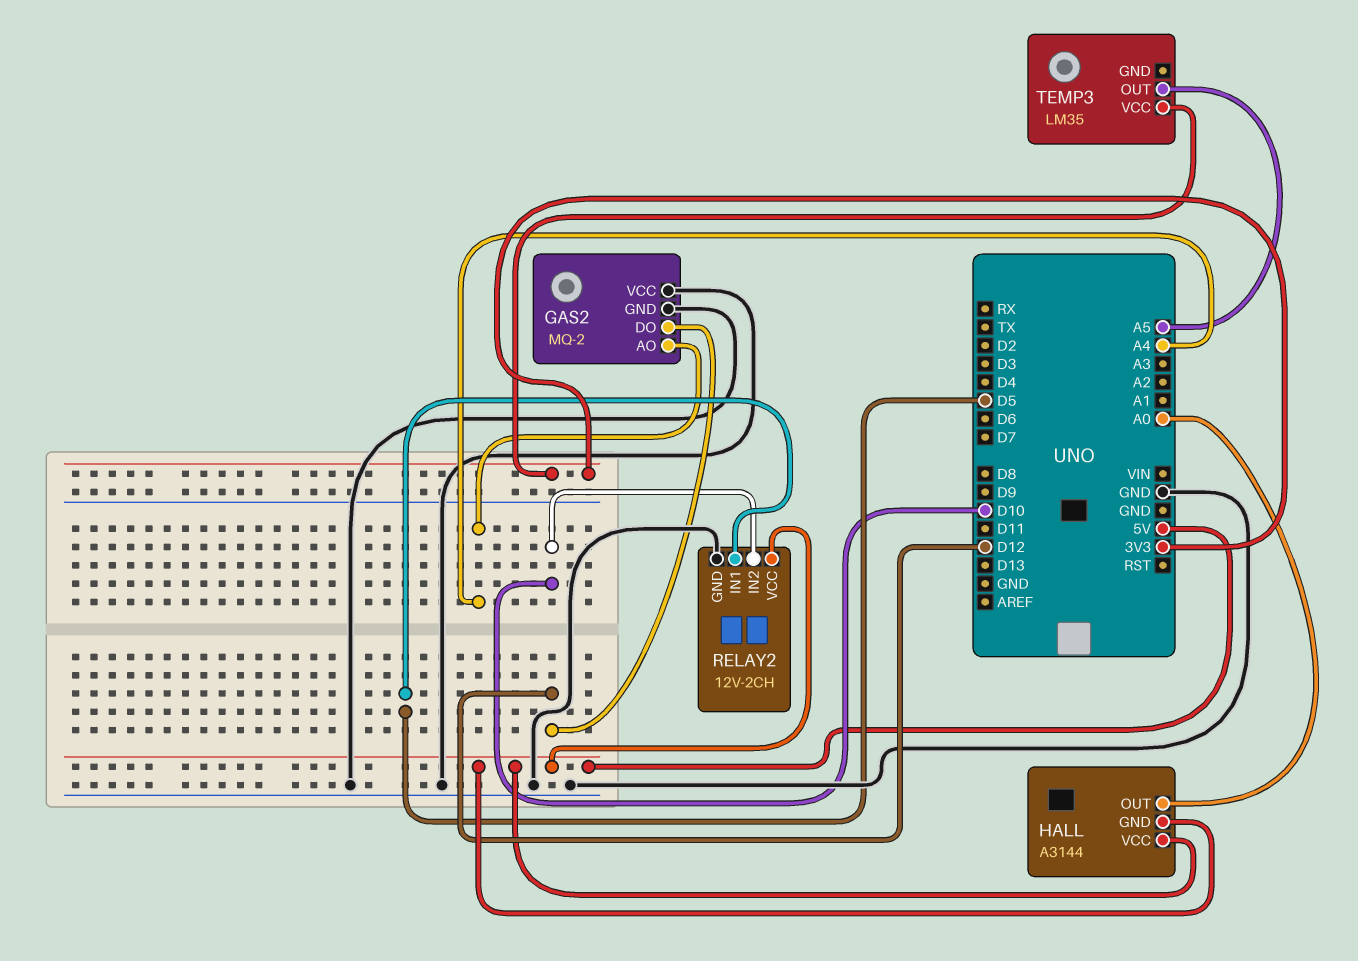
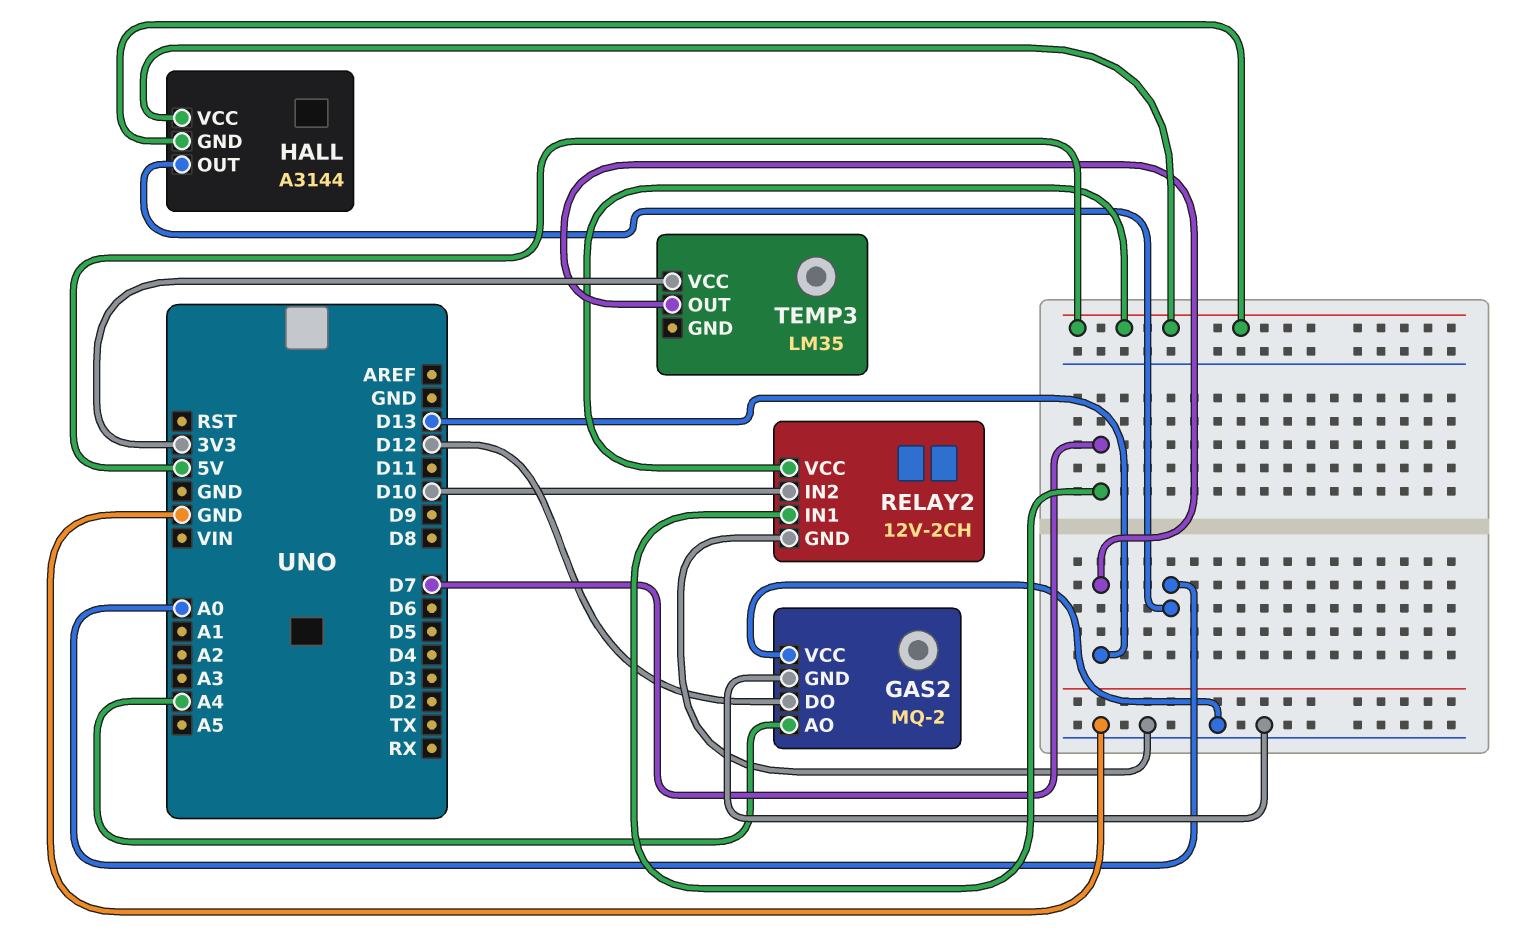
RELAY2 pin IN1: D5 -> D7
TEMP3 pin OUT: A5 -> D13

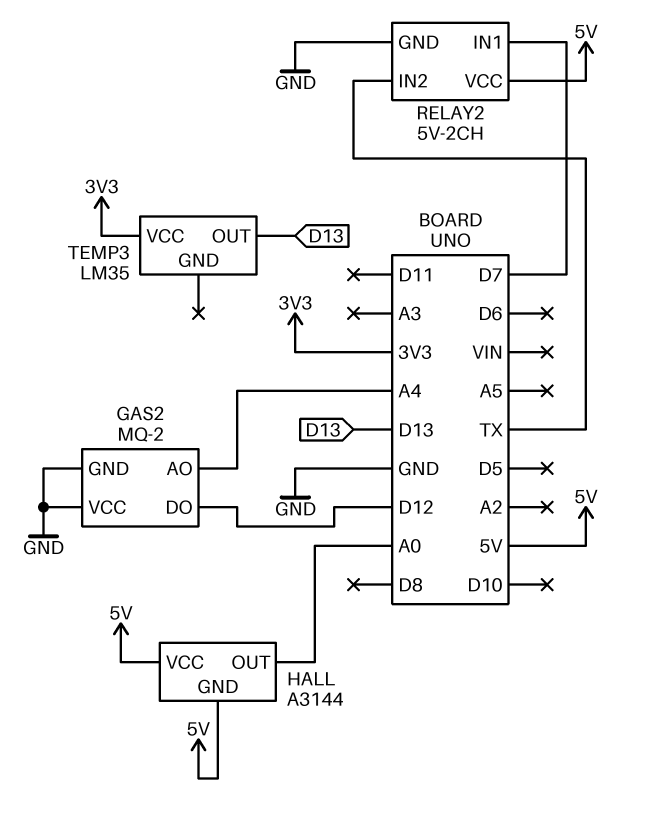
RELAY2: 12V-2CH -> 5V-2CH
RELAY2 pin IN2: D10 -> TX

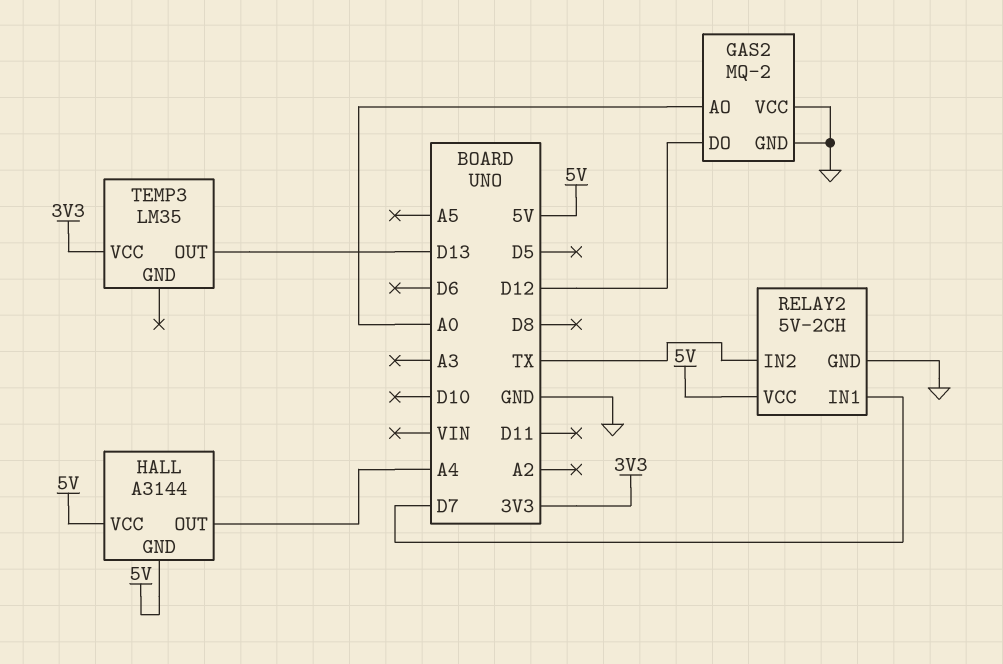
GAS2 pin AO: A4 -> A0
HALL pin OUT: A0 -> A4

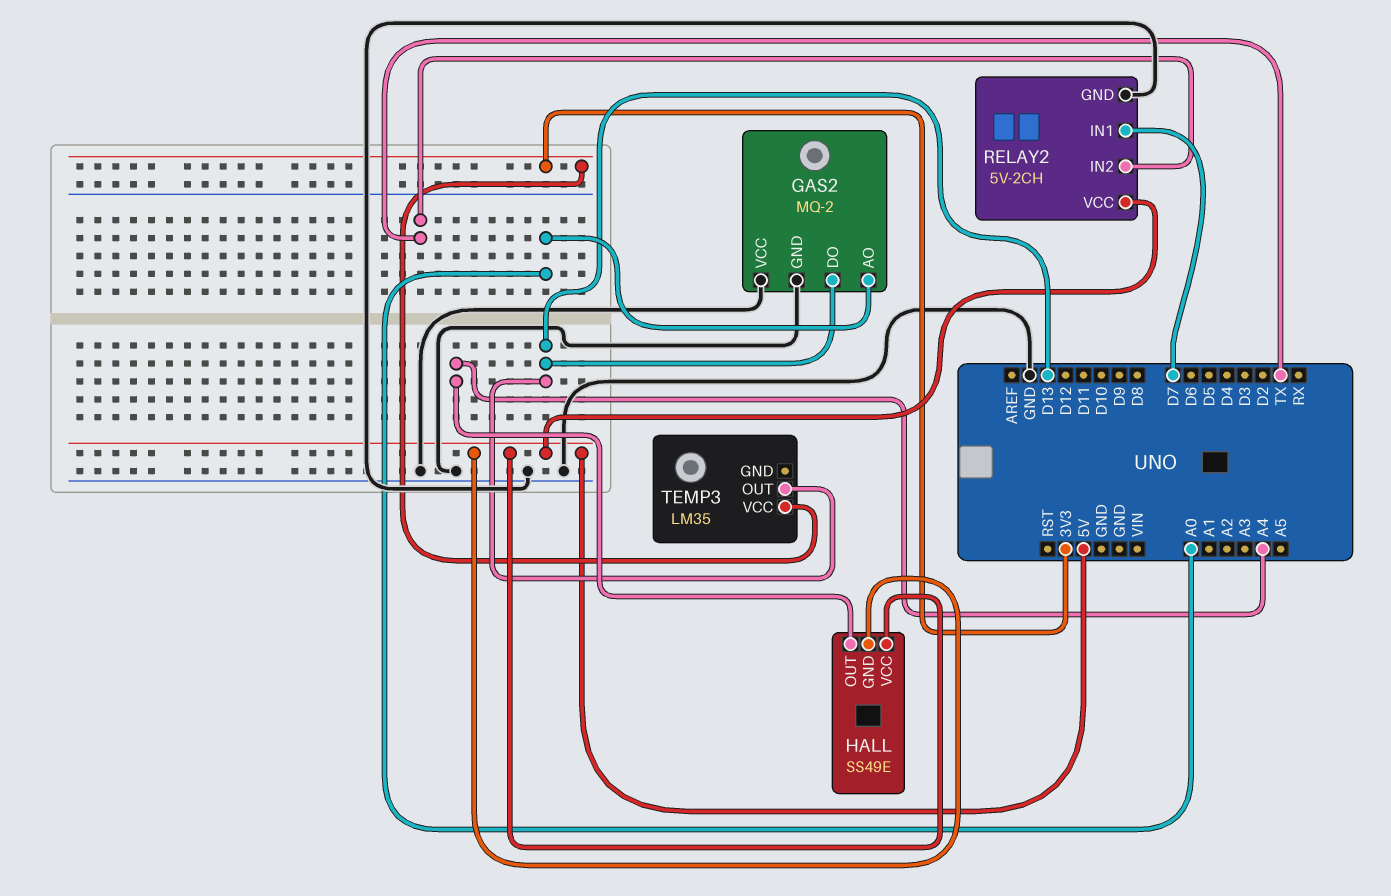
GAS2 pin DO: D12 -> D13
HALL: A3144 -> SS49E

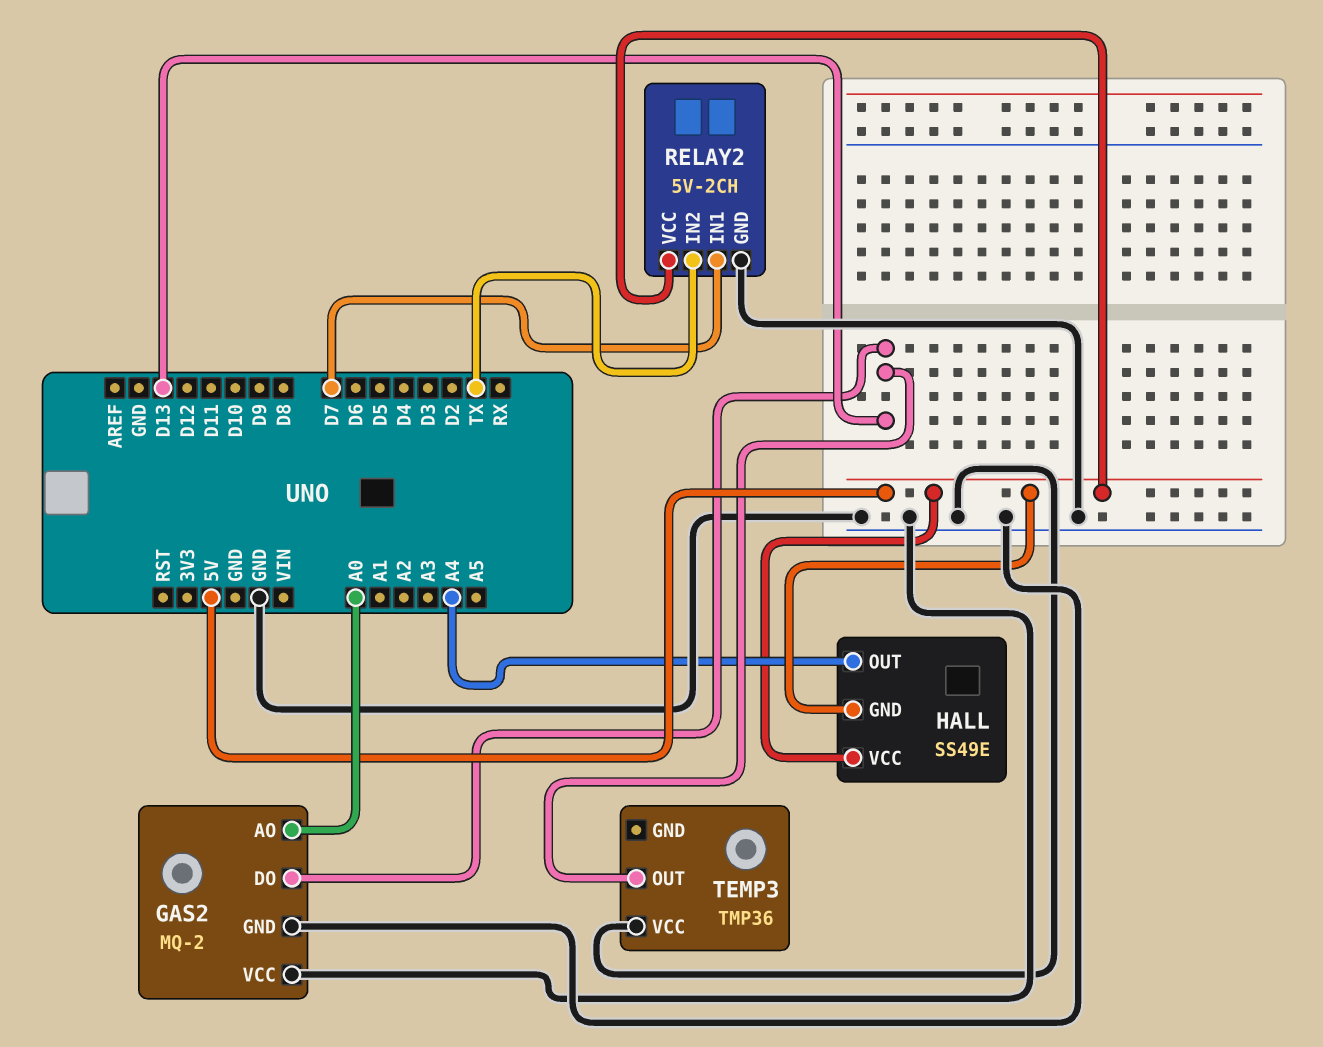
TEMP3: LM35 -> TMP36
TEMP3 pin VCC: 3V3 -> GND

